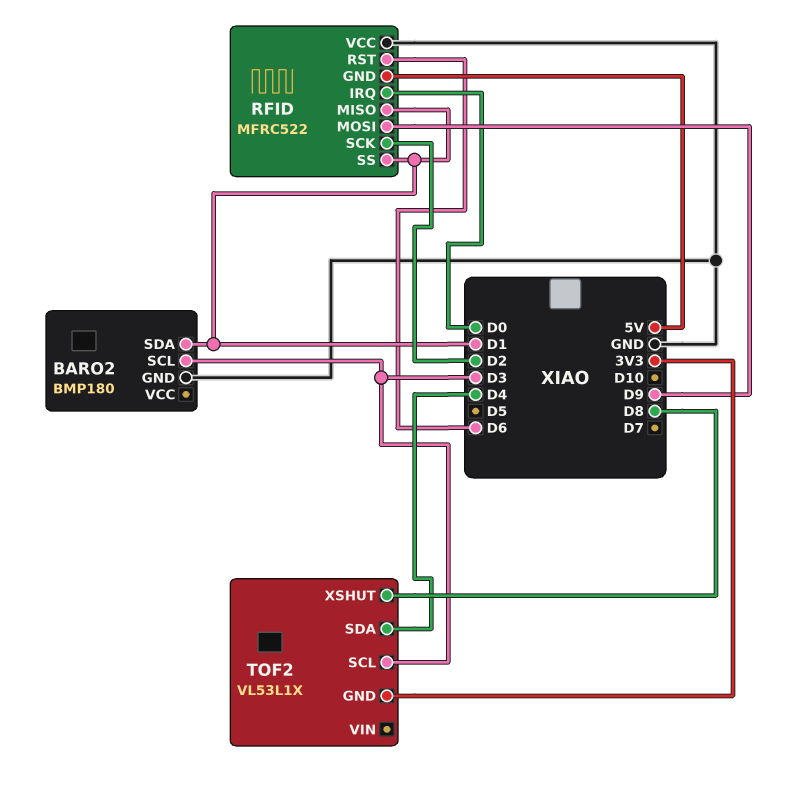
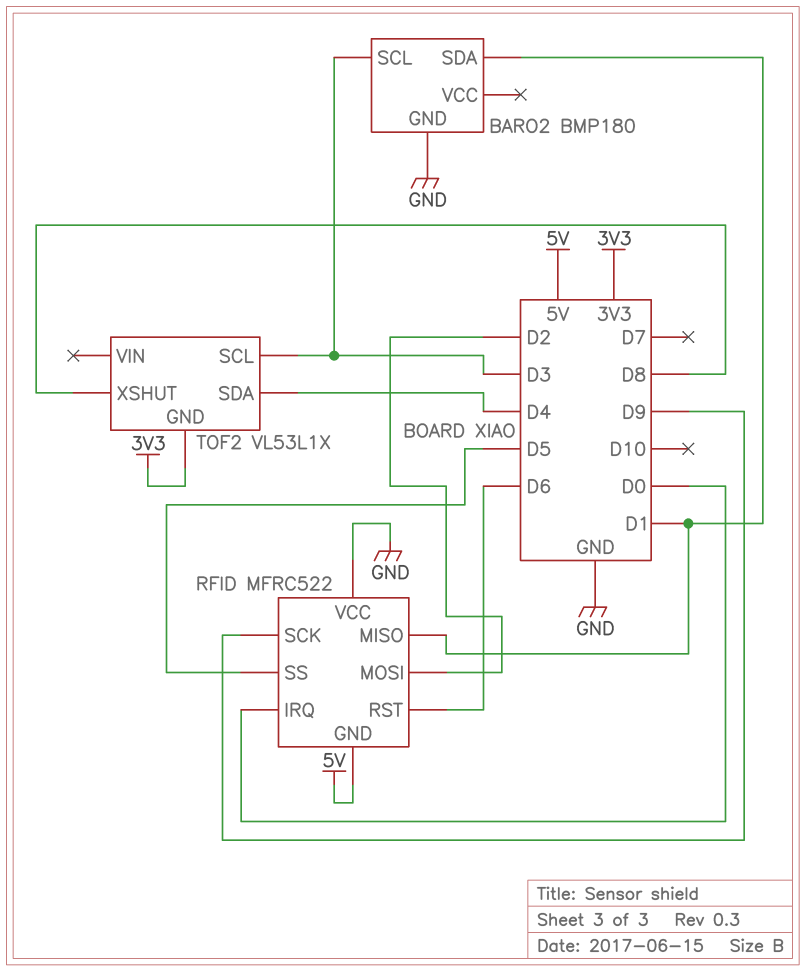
RFID pin MOSI: D9 -> D2
RFID pin SCK: D2 -> D9
RFID pin SS: D1 -> D5

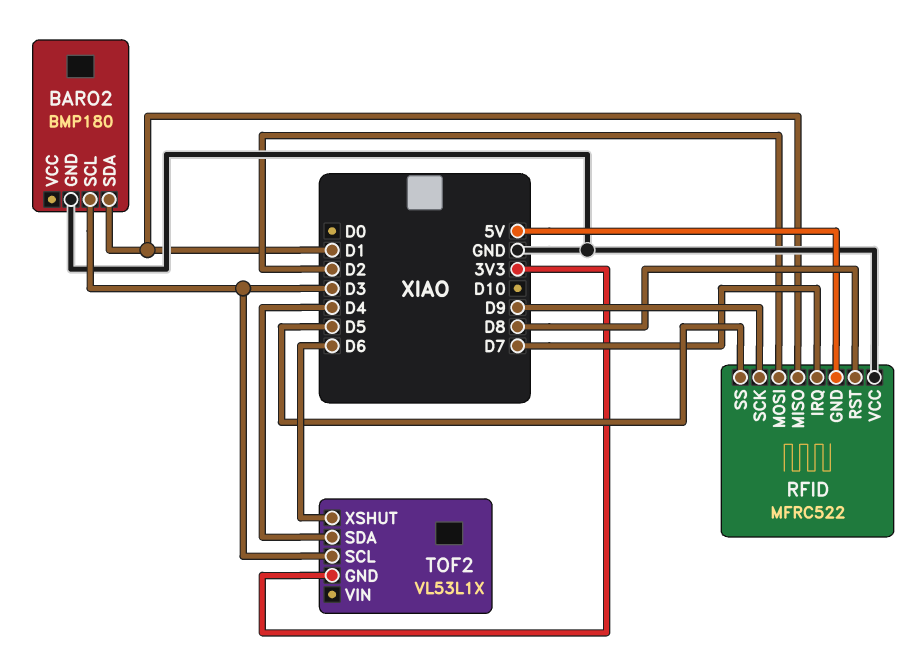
RFID pin IRQ: D0 -> D7
RFID pin RST: D6 -> D8
TOF2 pin XSHUT: D8 -> D6

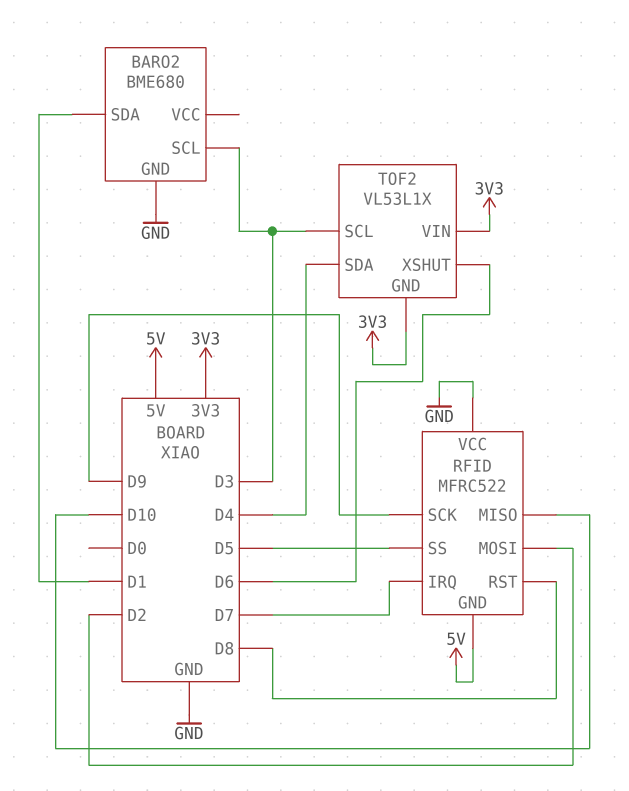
BARO2: BMP180 -> BME680
RFID pin MISO: D1 -> D10
TOF2 pin VIN: none -> 3V3

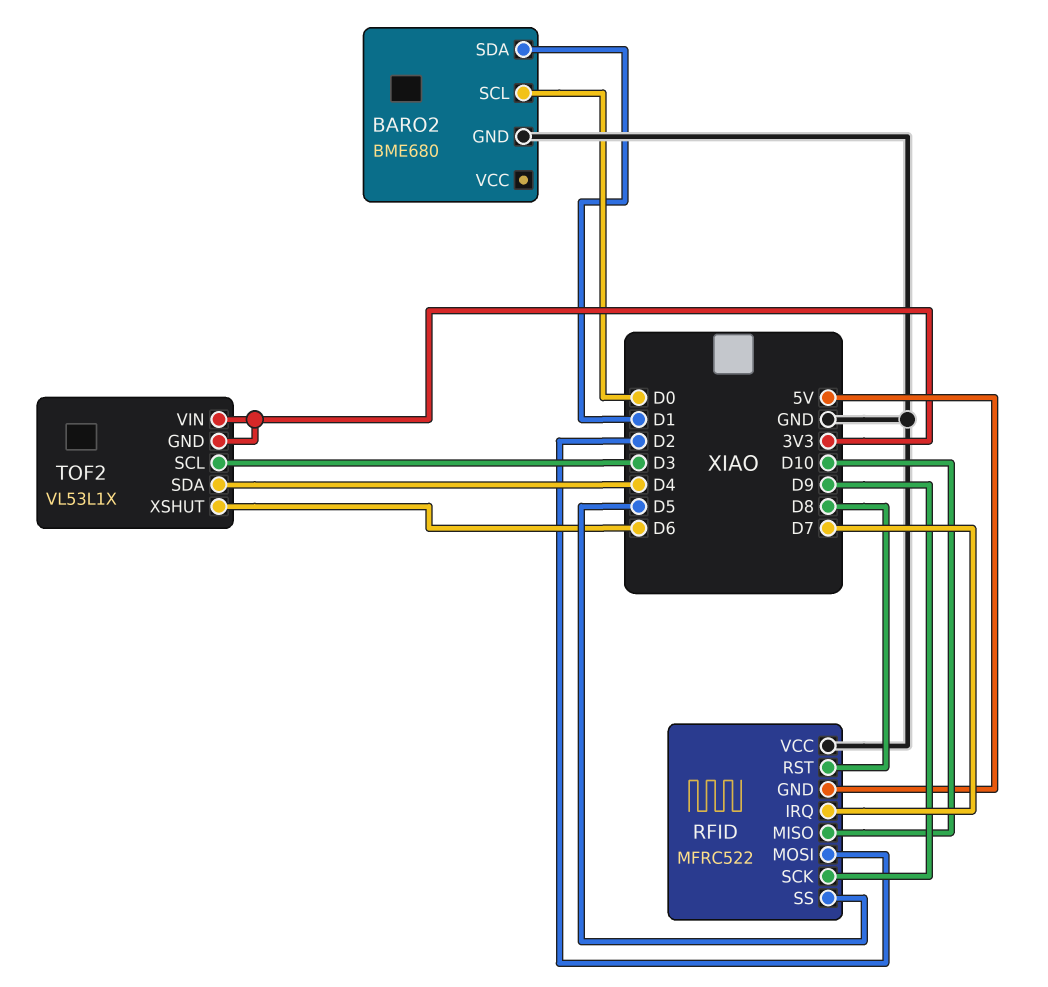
BARO2 pin SCL: D3 -> D0

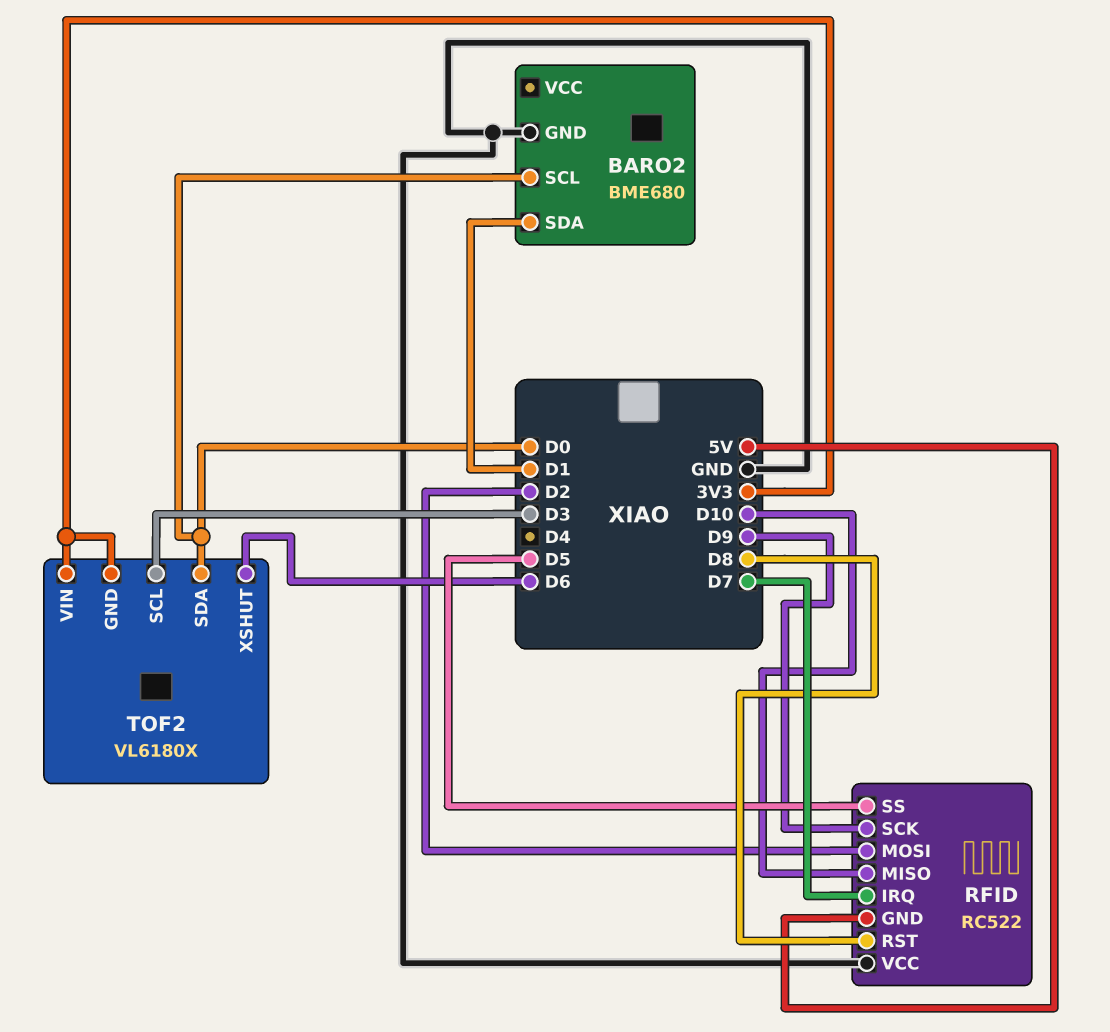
RFID: MFRC522 -> RC522
TOF2: VL53L1X -> VL6180X
TOF2 pin SDA: D4 -> D0

